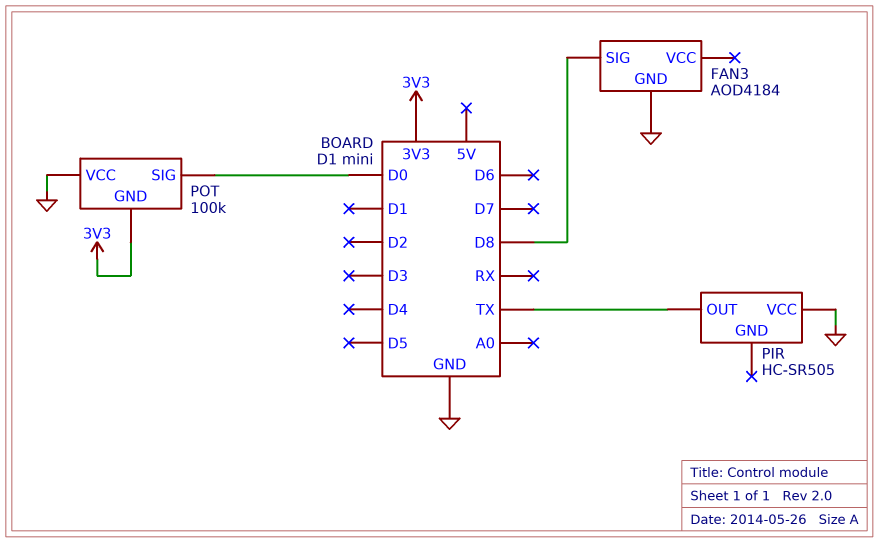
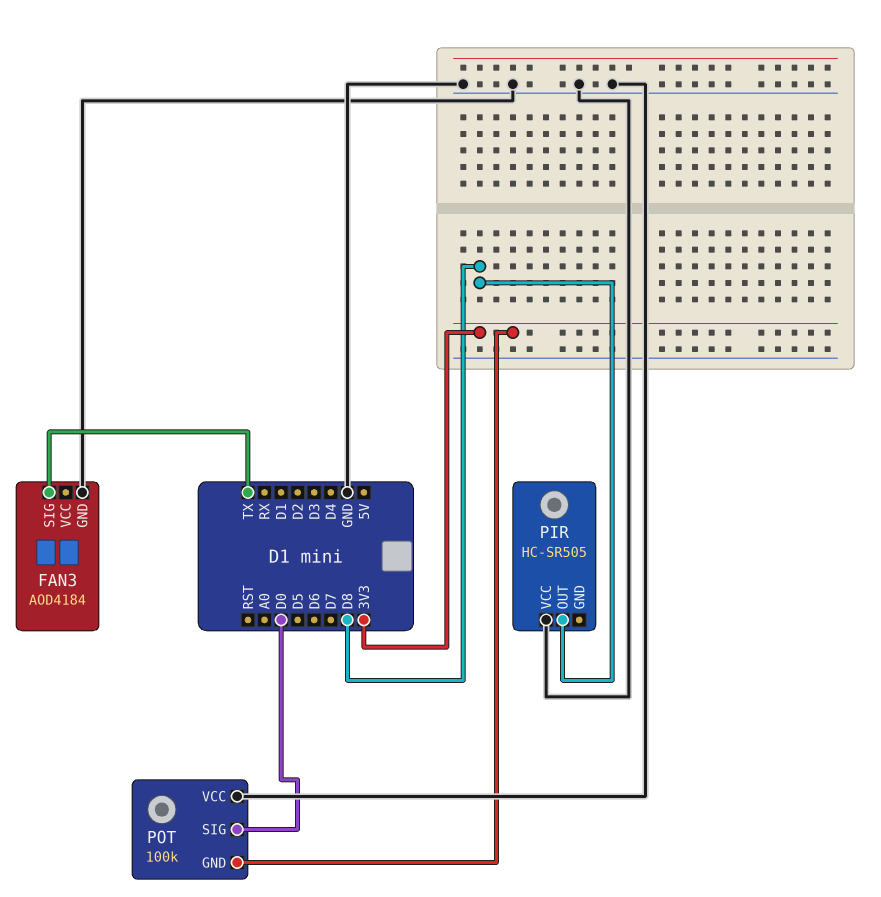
FAN3 pin SIG: D8 -> TX
PIR pin OUT: TX -> D8

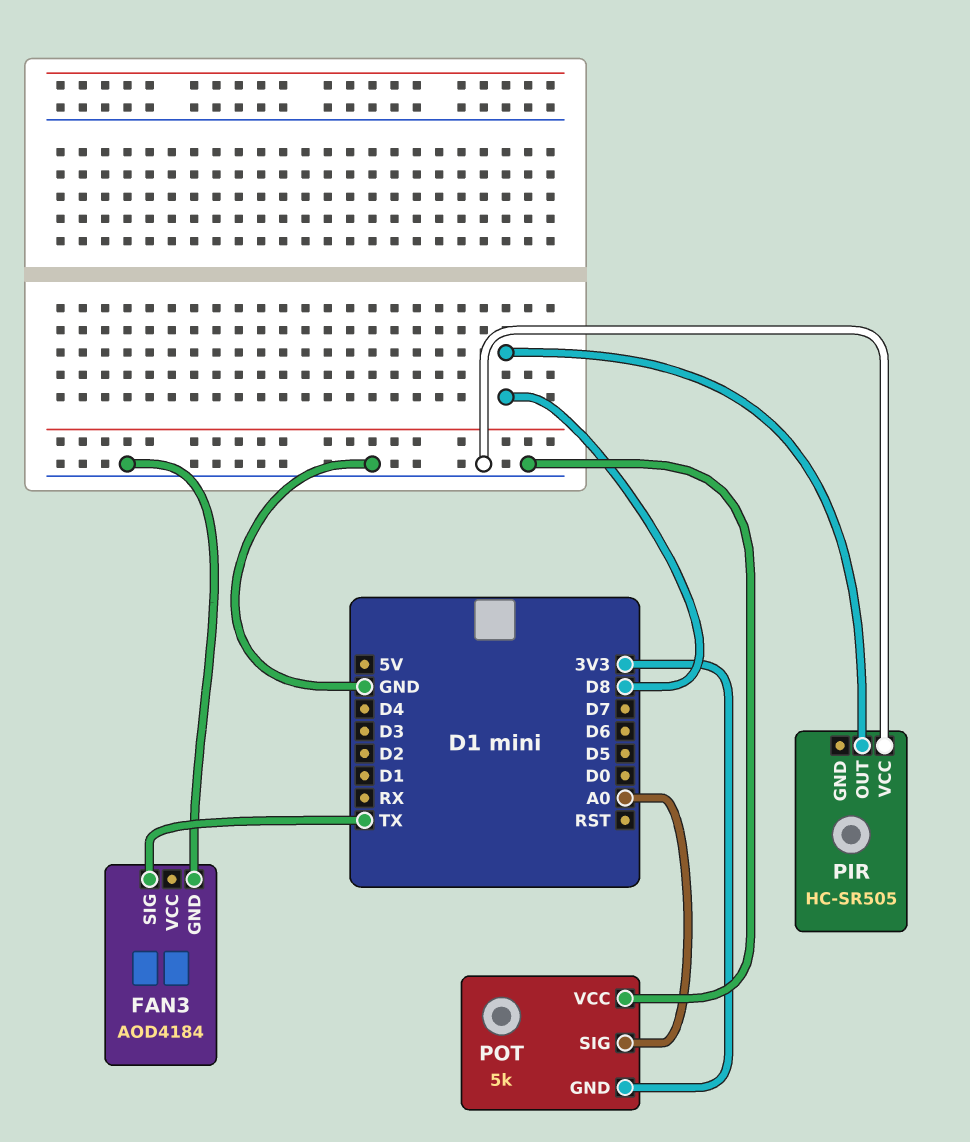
POT: 100k -> 5k
POT pin SIG: D0 -> A0

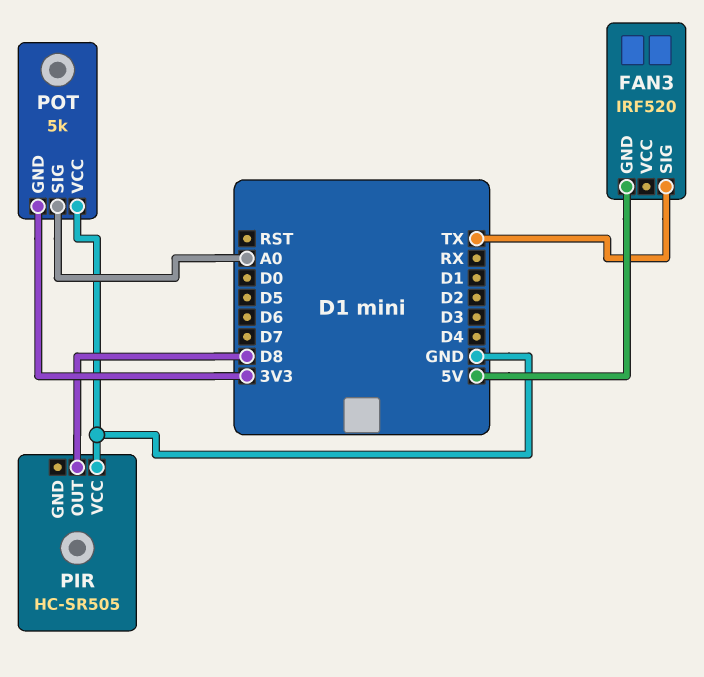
FAN3: AOD4184 -> IRF520
FAN3 pin GND: GND -> 5V

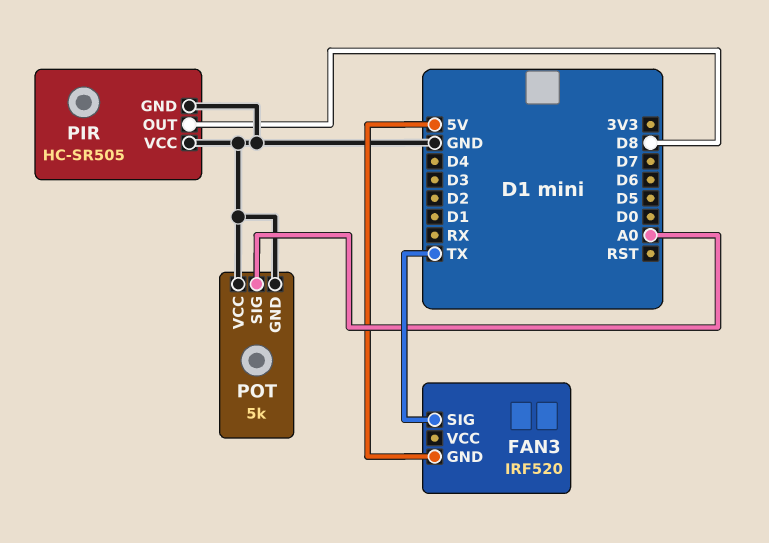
PIR pin GND: none -> GND
POT pin GND: 3V3 -> GND

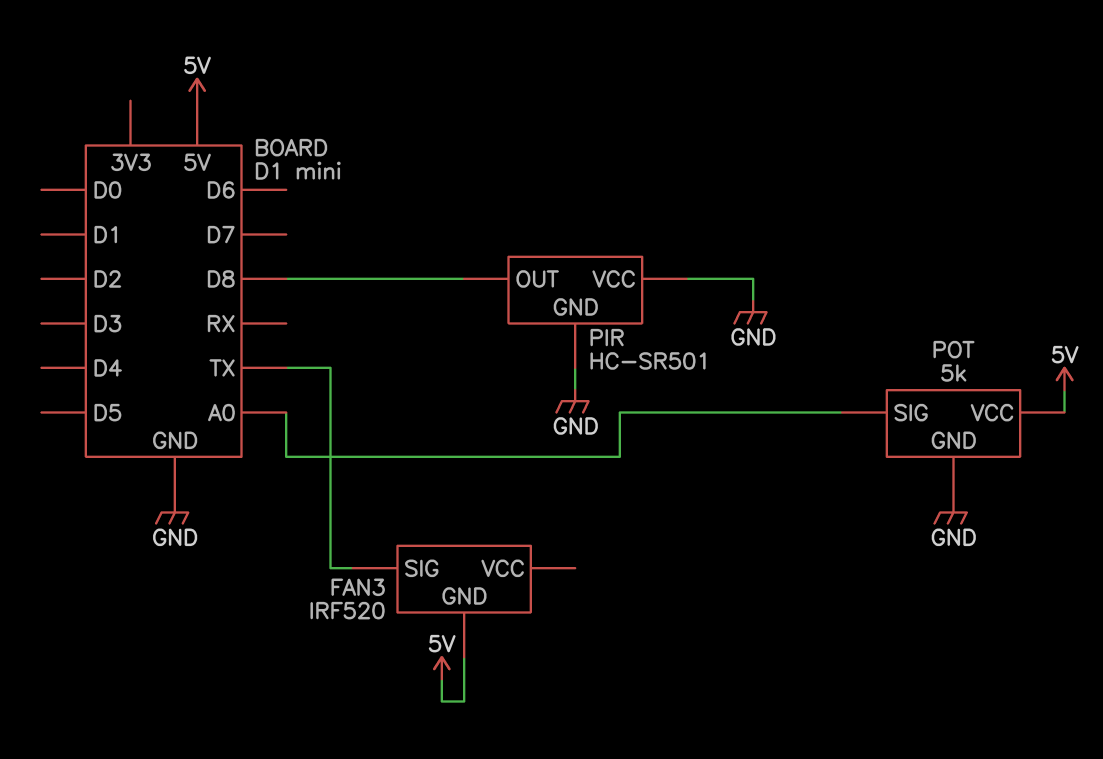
PIR: HC-SR505 -> HC-SR501
POT pin VCC: GND -> 5V

